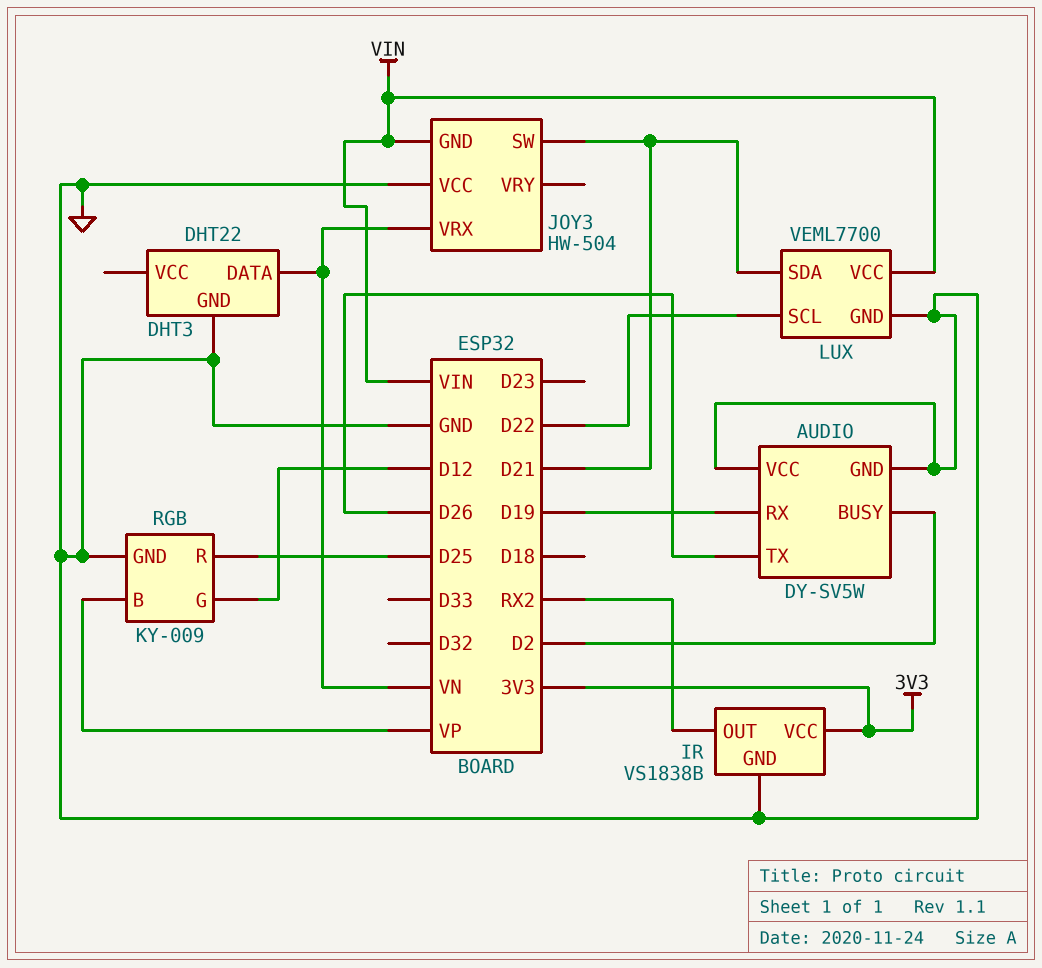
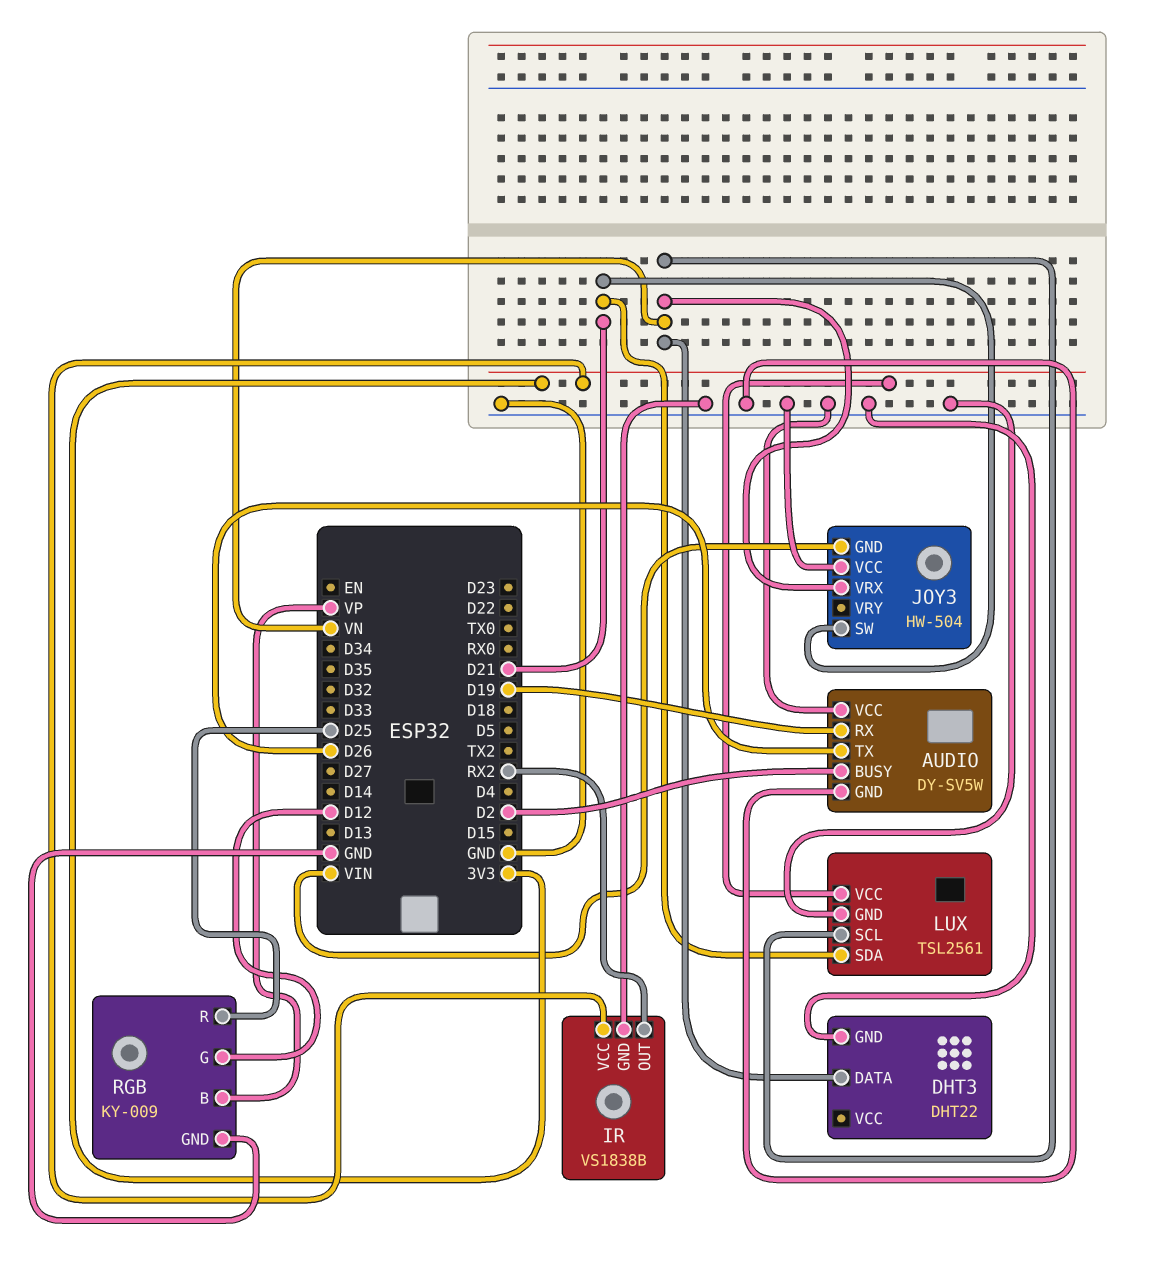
LUX: VEML7700 -> TSL2561
LUX pin SCL: D22 -> VN
LUX pin VCC: VIN -> 3V3

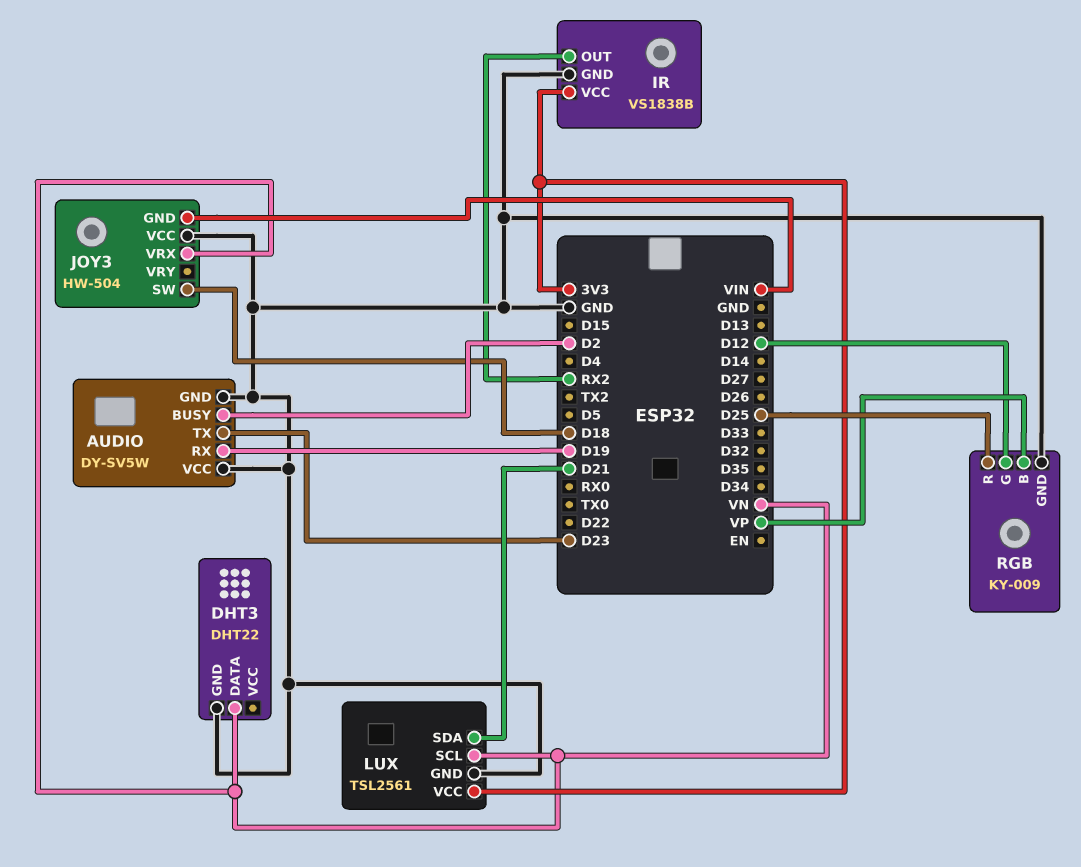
AUDIO pin TX: D26 -> D23
JOY3 pin SW: D21 -> D18

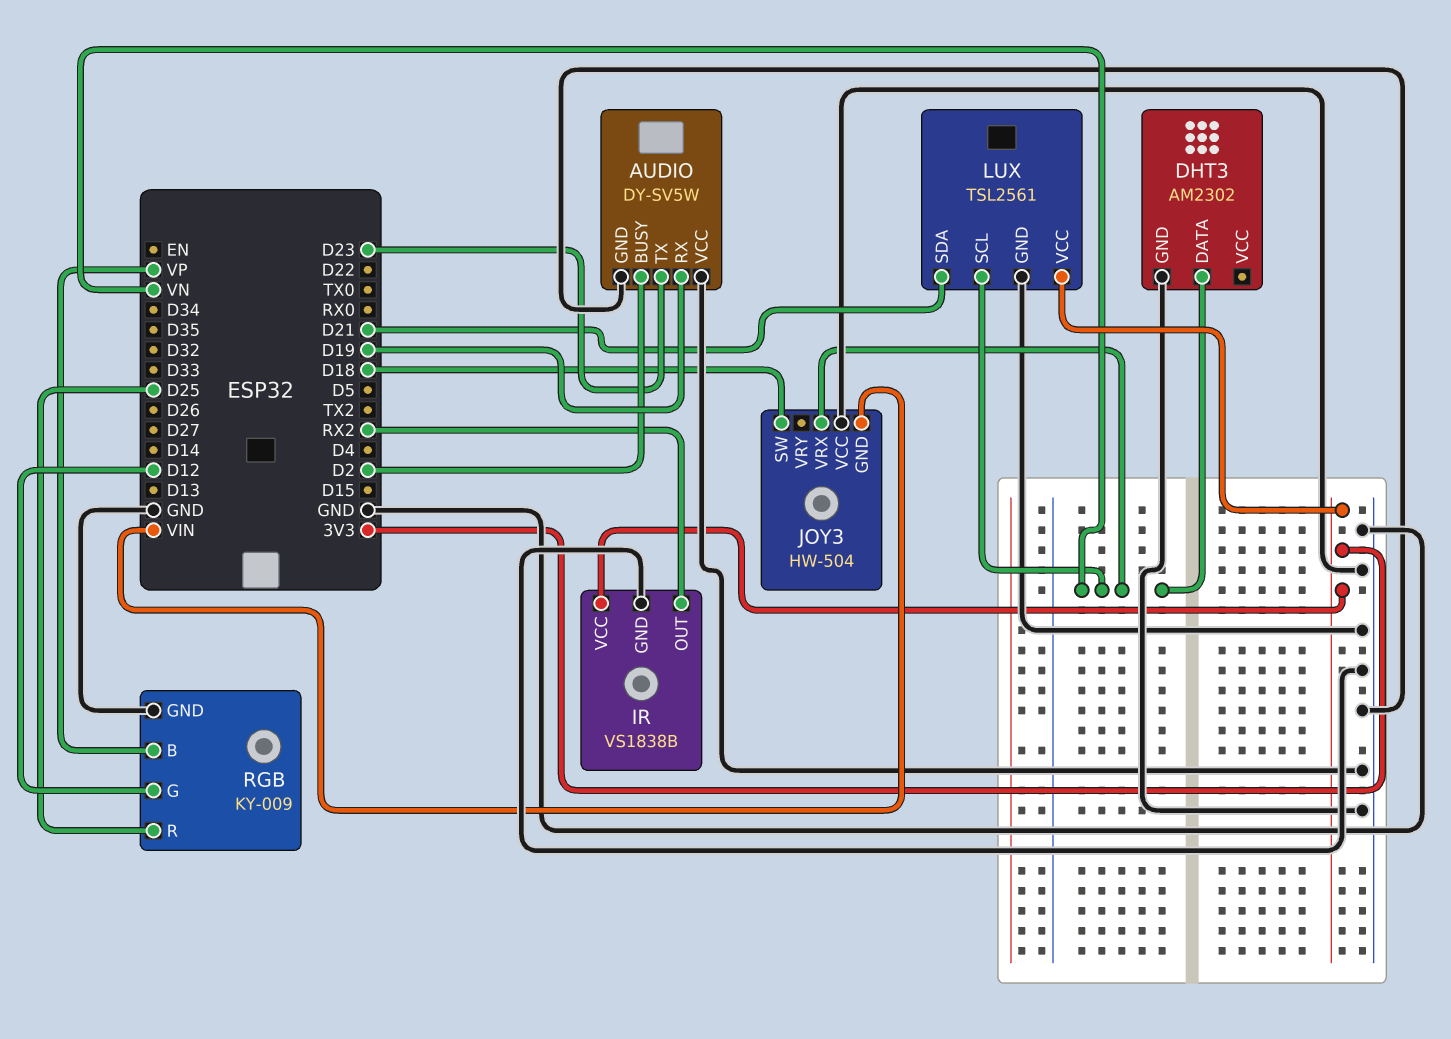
DHT3: DHT22 -> AM2302

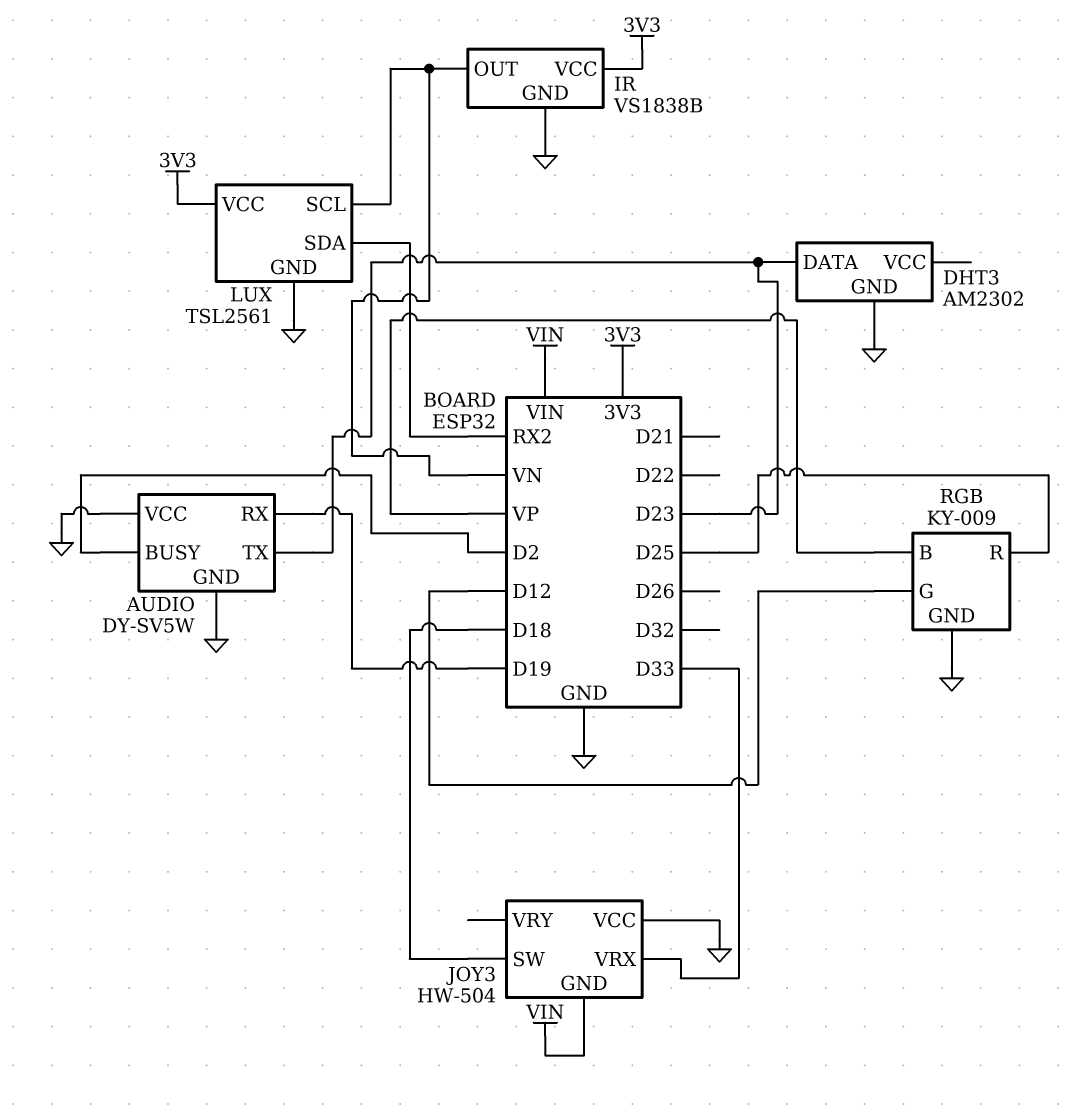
DHT3 pin DATA: VN -> D23
IR pin OUT: RX2 -> VN
JOY3 pin VRX: VN -> D33
LUX pin SDA: D21 -> RX2

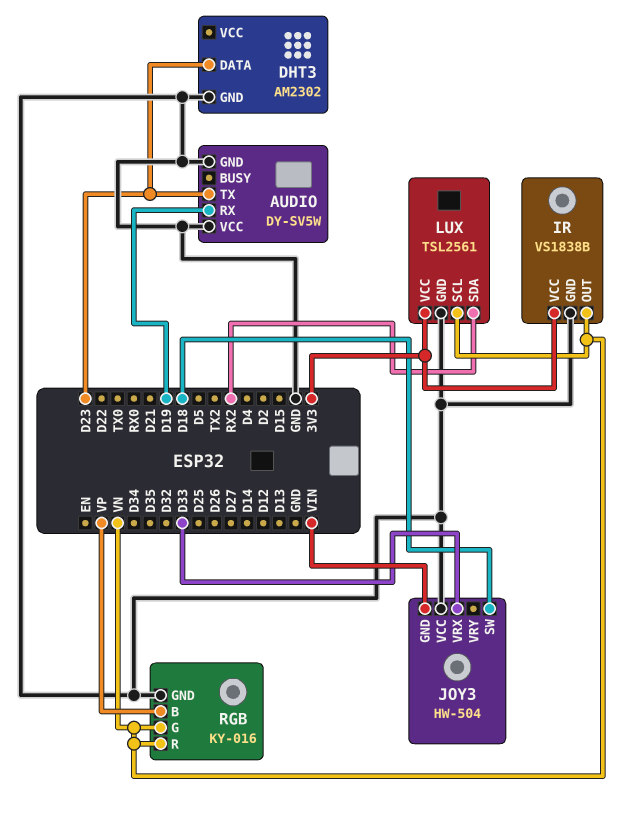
AUDIO pin BUSY: D2 -> none
RGB: KY-009 -> KY-016
RGB pin G: D12 -> VN
RGB pin R: D25 -> VN

